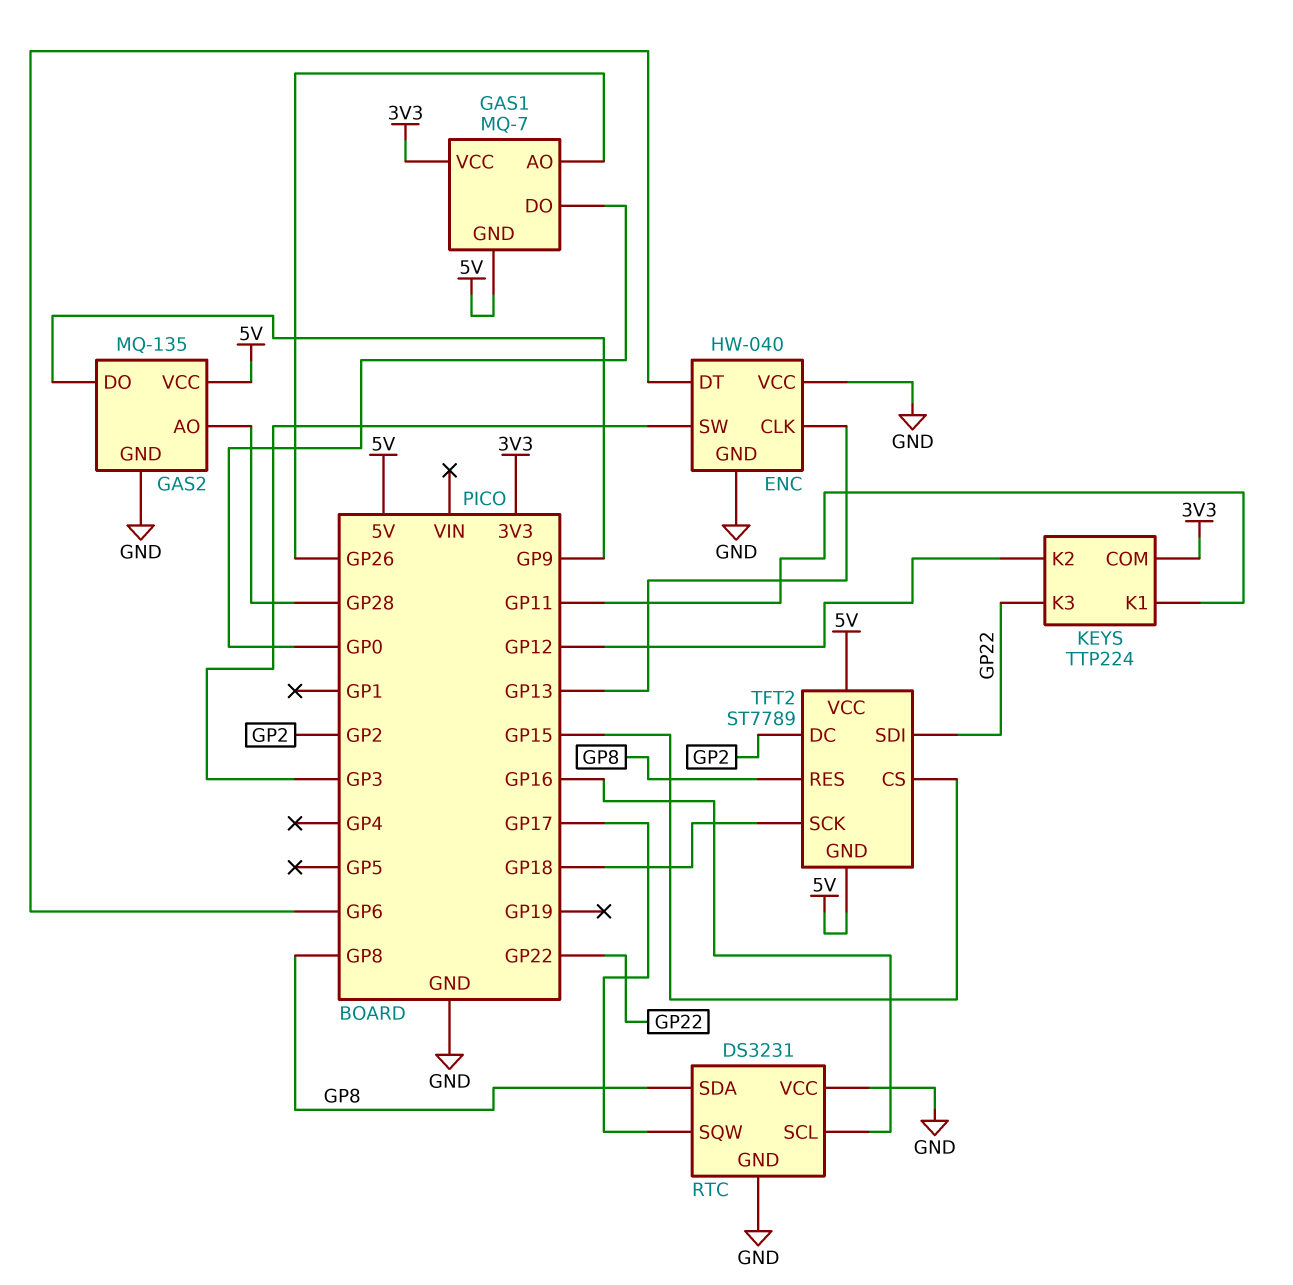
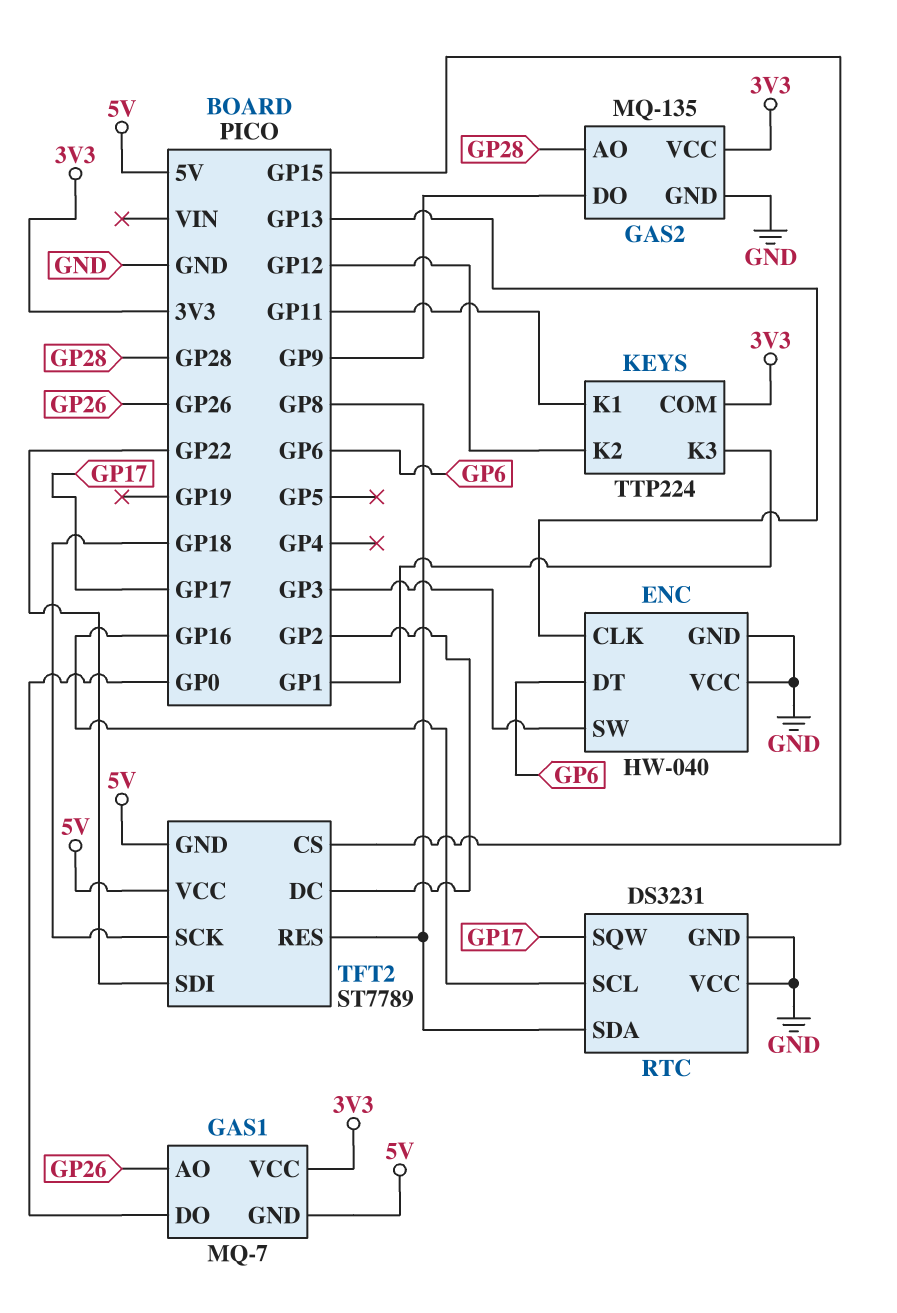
GAS2 pin VCC: 5V -> 3V3
KEYS pin K3: GP22 -> GP1

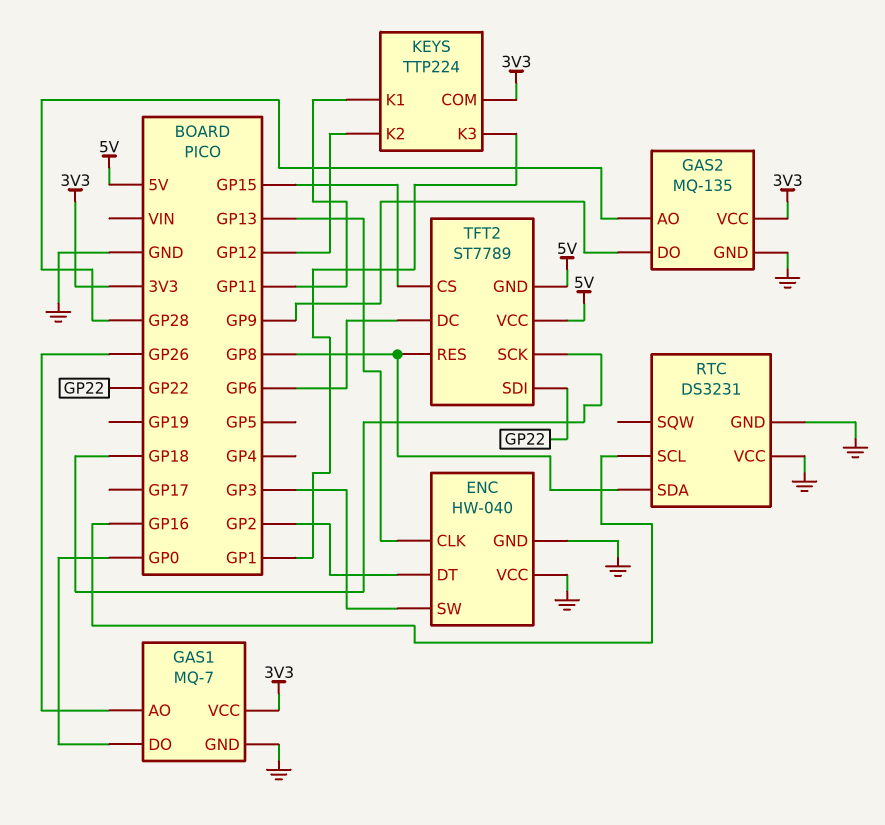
ENC pin DT: GP6 -> GP2
GAS1 pin GND: 5V -> GND
RTC pin SQW: GP17 -> none
TFT2 pin DC: GP2 -> GP6

